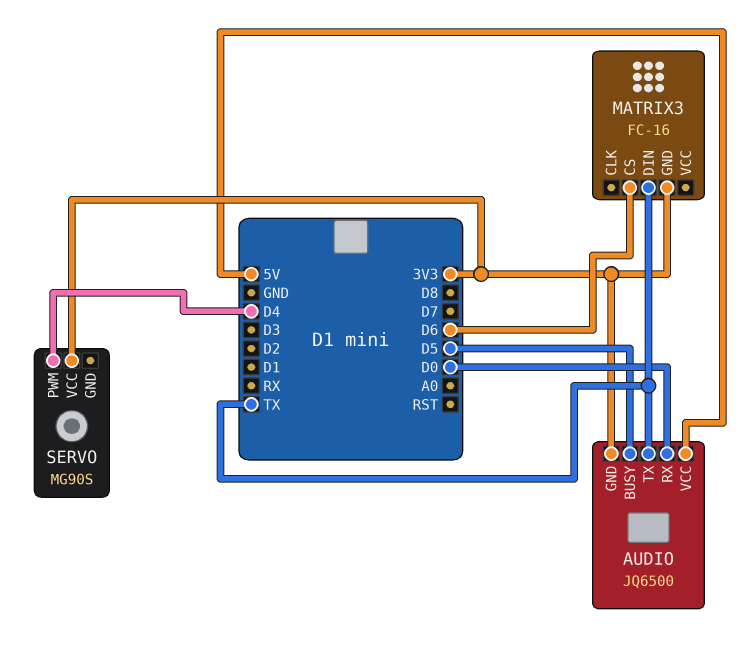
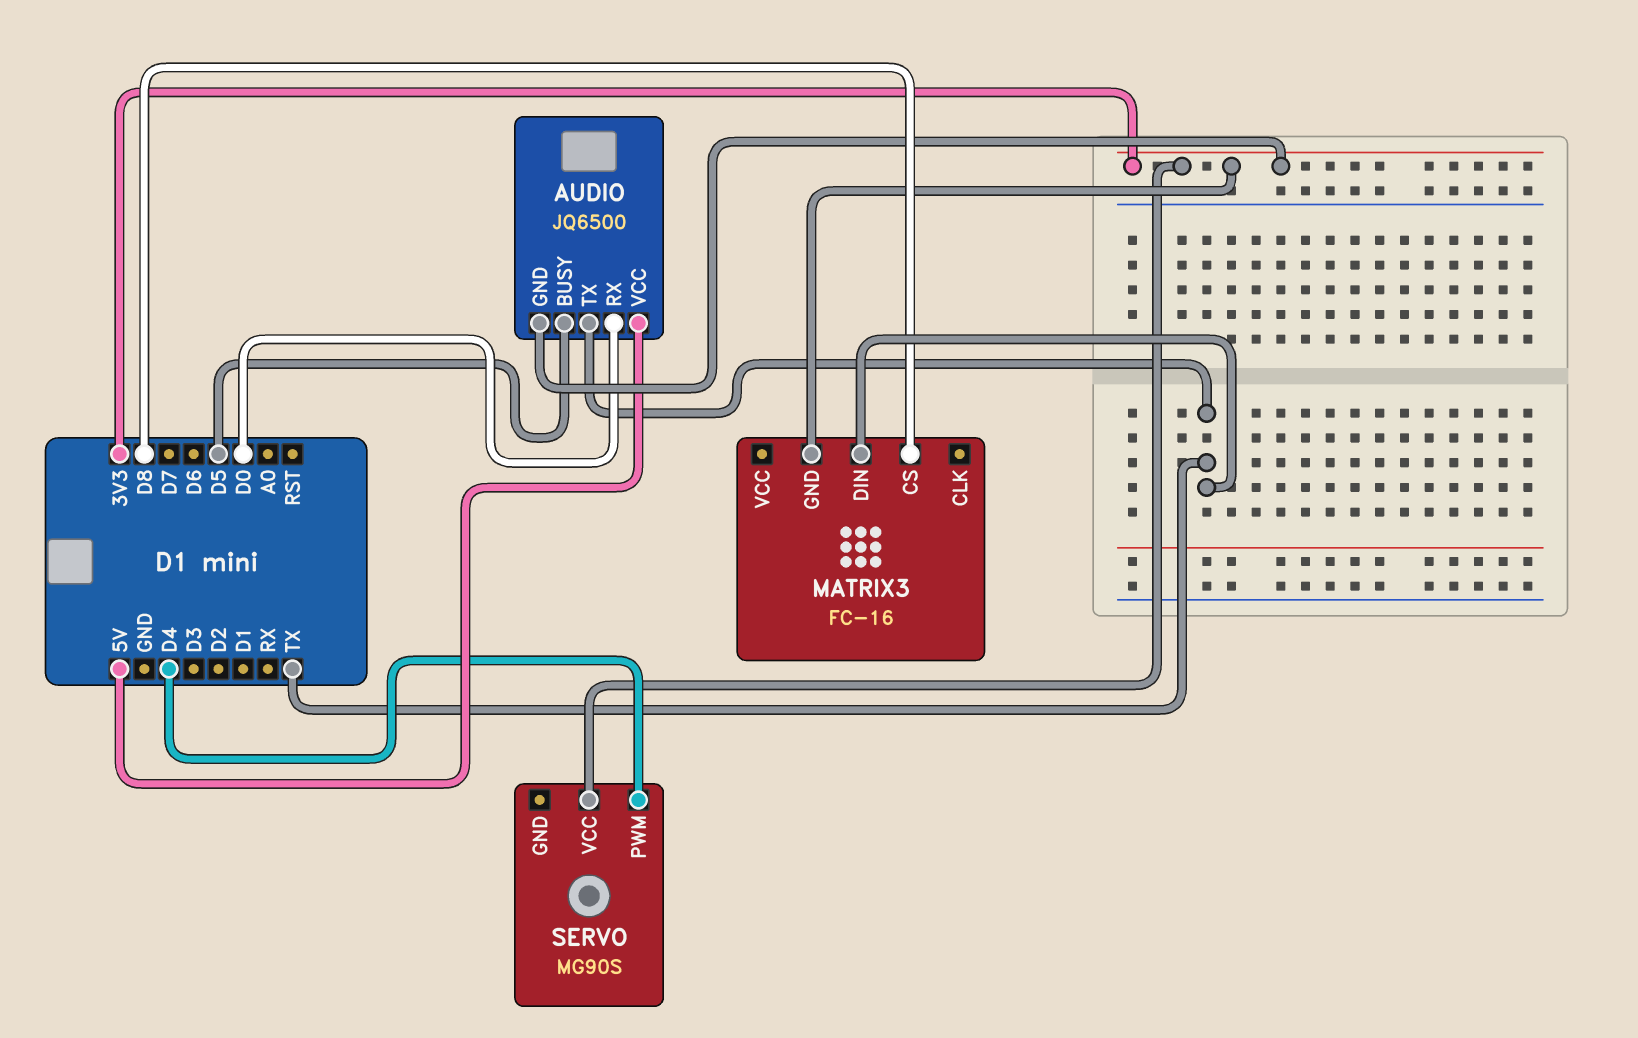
MATRIX3 pin CS: D6 -> D8

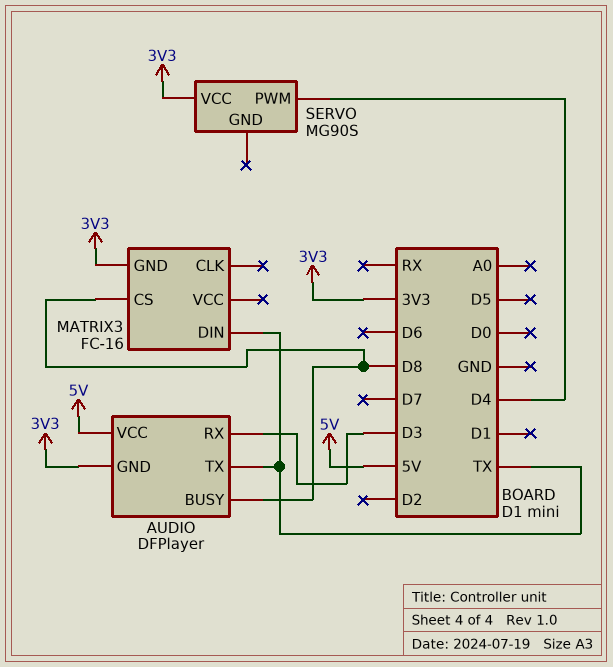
AUDIO: JQ6500 -> DFPlayer
AUDIO pin BUSY: D5 -> D8
AUDIO pin RX: D0 -> D3

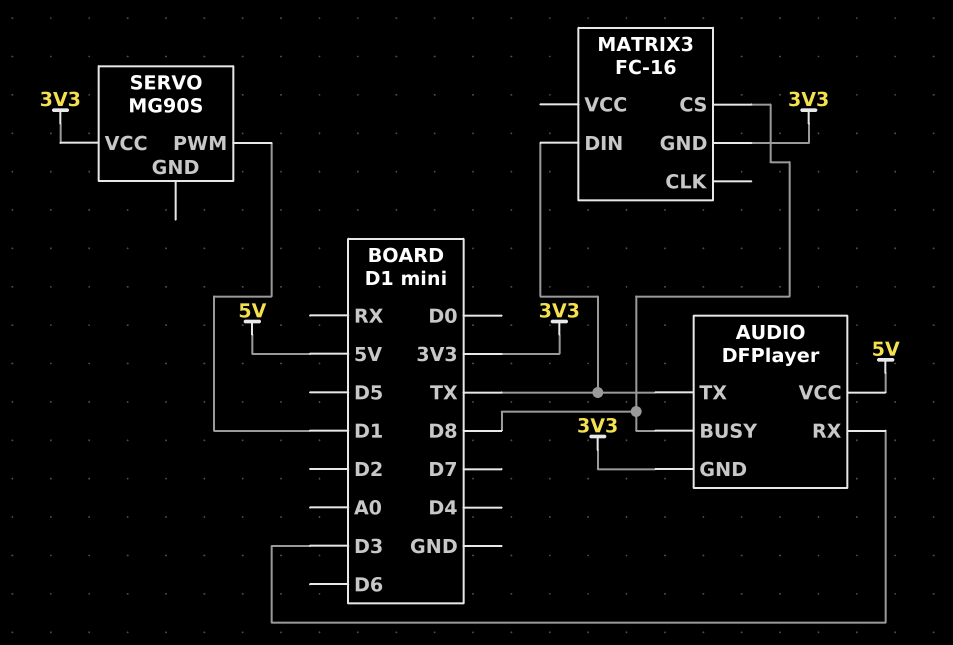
SERVO pin PWM: D4 -> D1

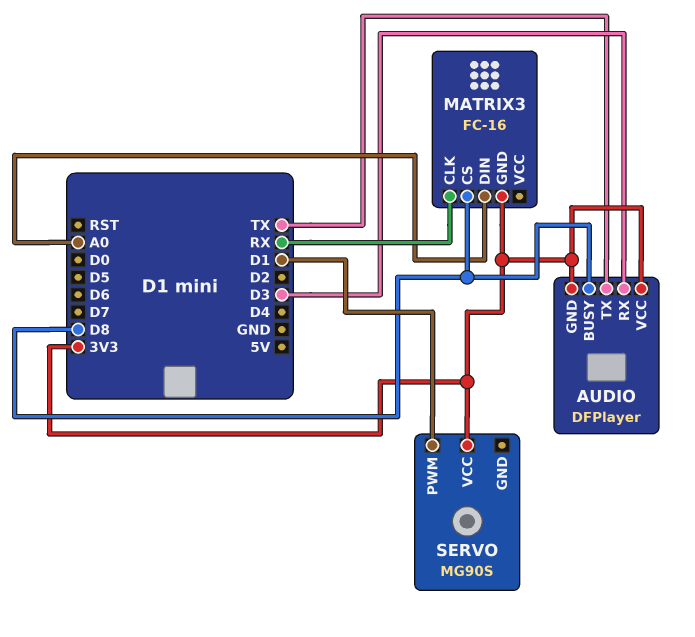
AUDIO pin VCC: 5V -> 3V3
MATRIX3 pin CLK: none -> RX
MATRIX3 pin DIN: TX -> A0

